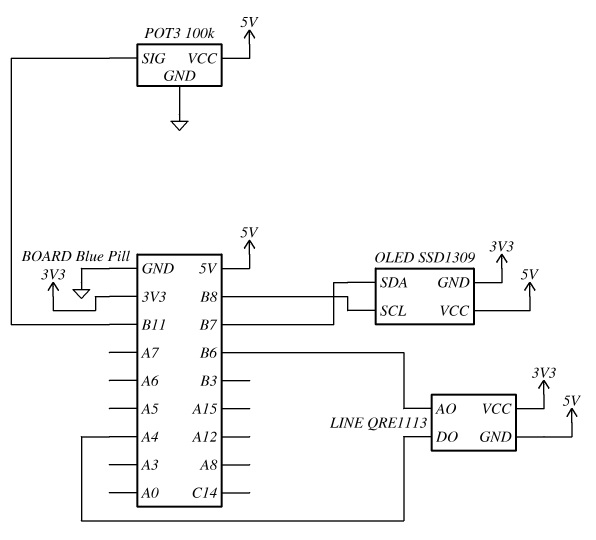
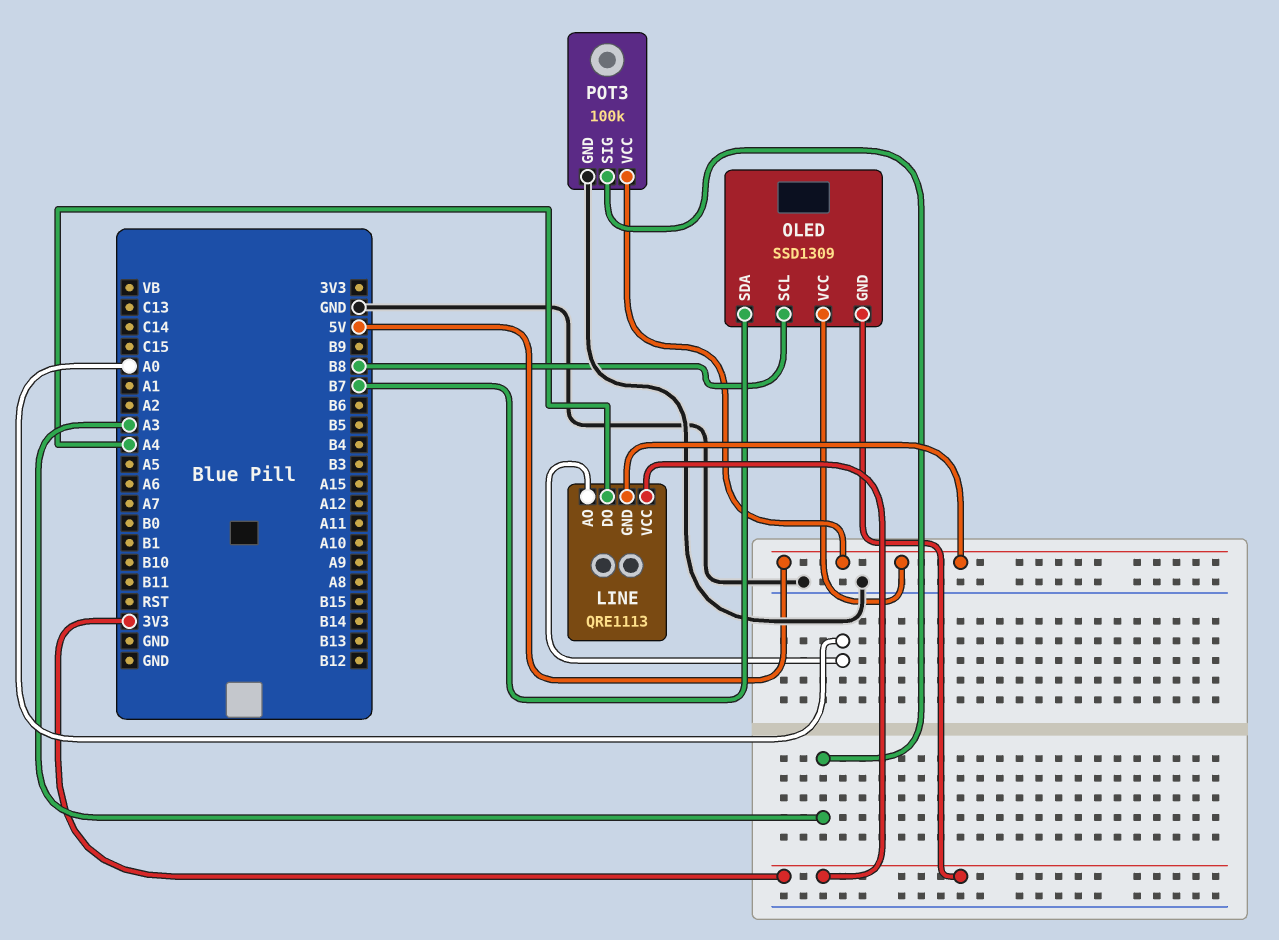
LINE pin AO: B6 -> A0
POT3 pin SIG: B11 -> A3

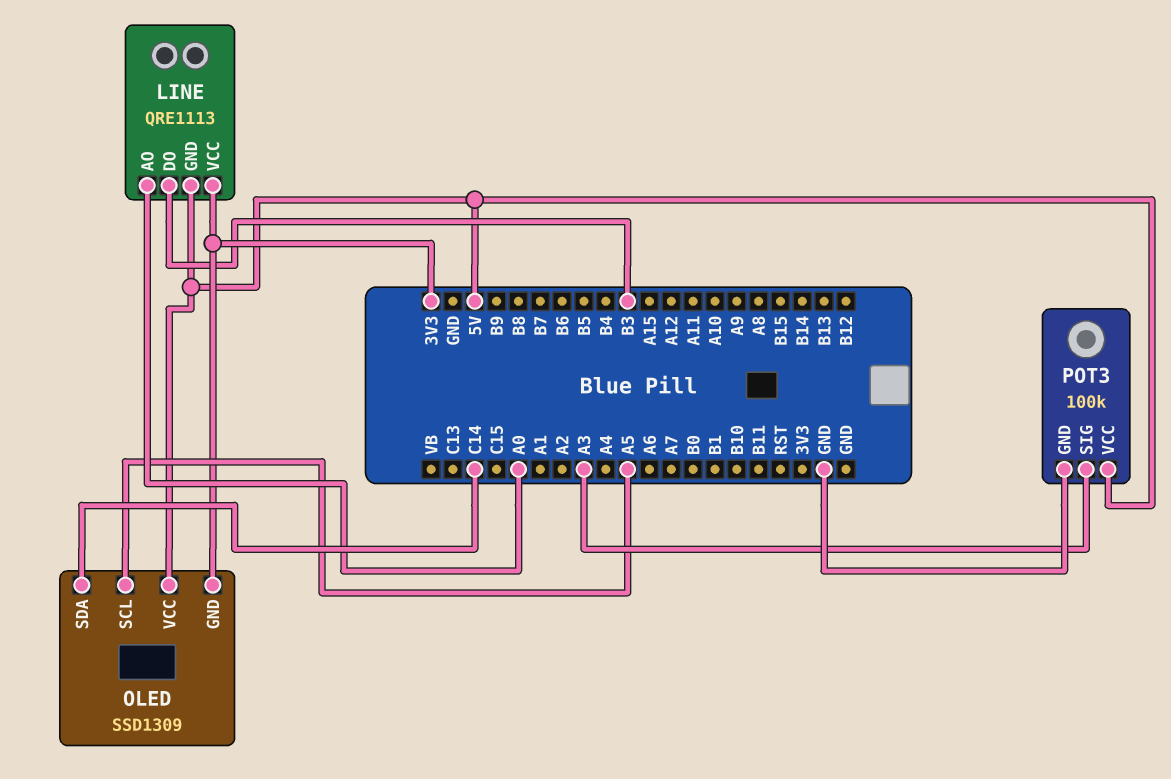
LINE pin DO: A4 -> B3
OLED pin SCL: B8 -> A5
OLED pin SDA: B7 -> C14

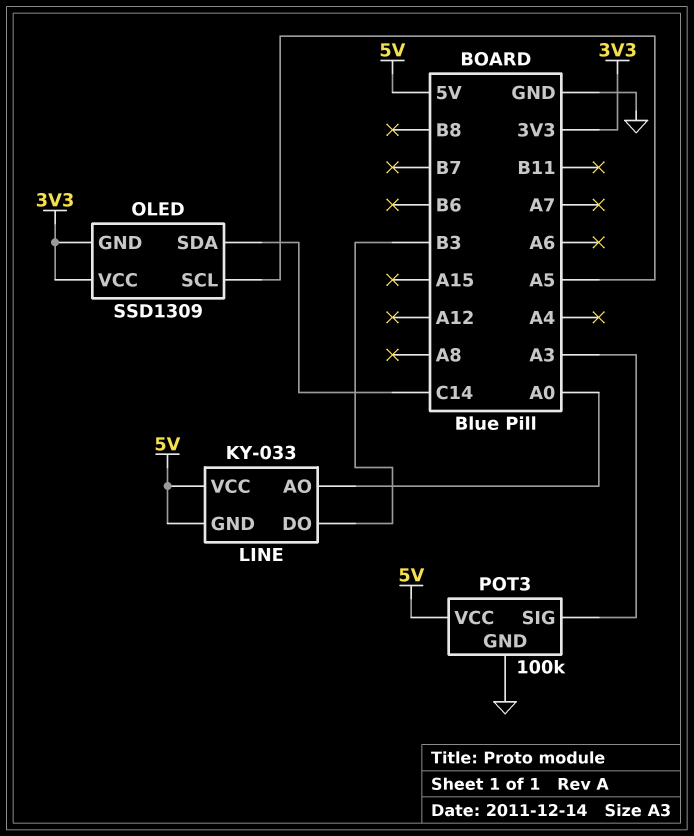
LINE: QRE1113 -> KY-033
LINE pin VCC: 3V3 -> 5V
OLED pin VCC: 5V -> 3V3

